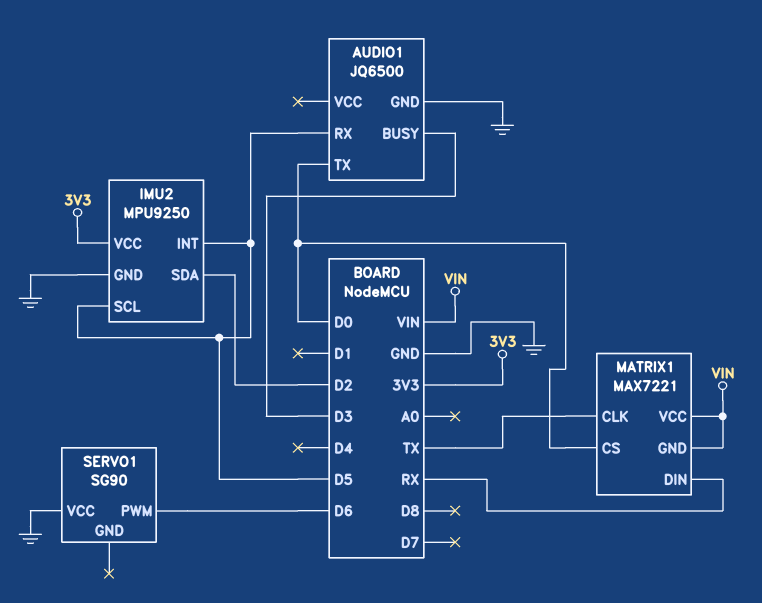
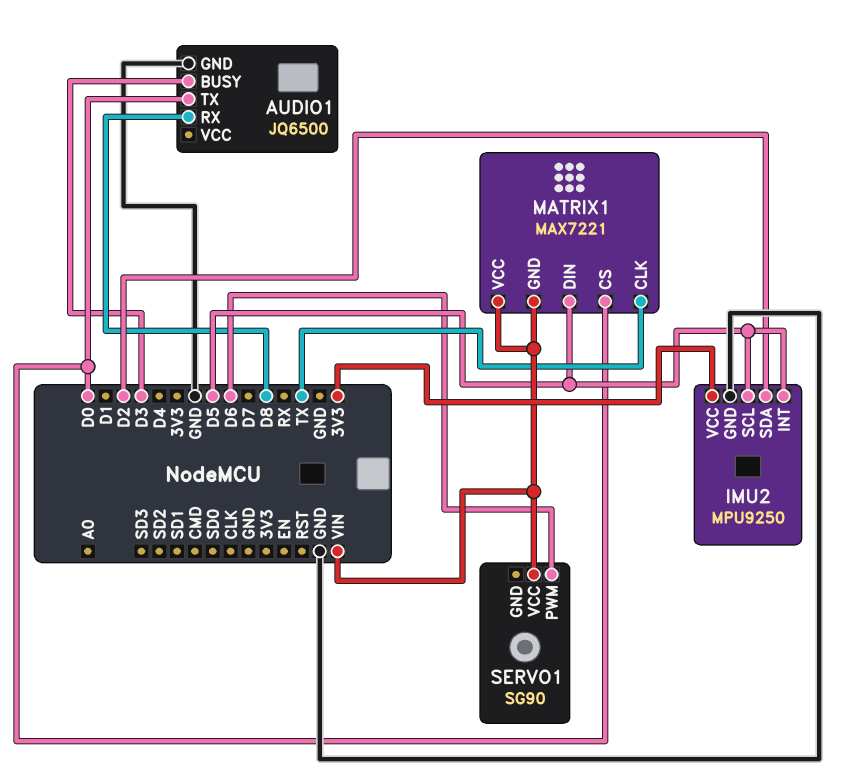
AUDIO1 pin RX: D5 -> D8
MATRIX1 pin DIN: RX -> D5
SERVO1 pin VCC: GND -> VIN

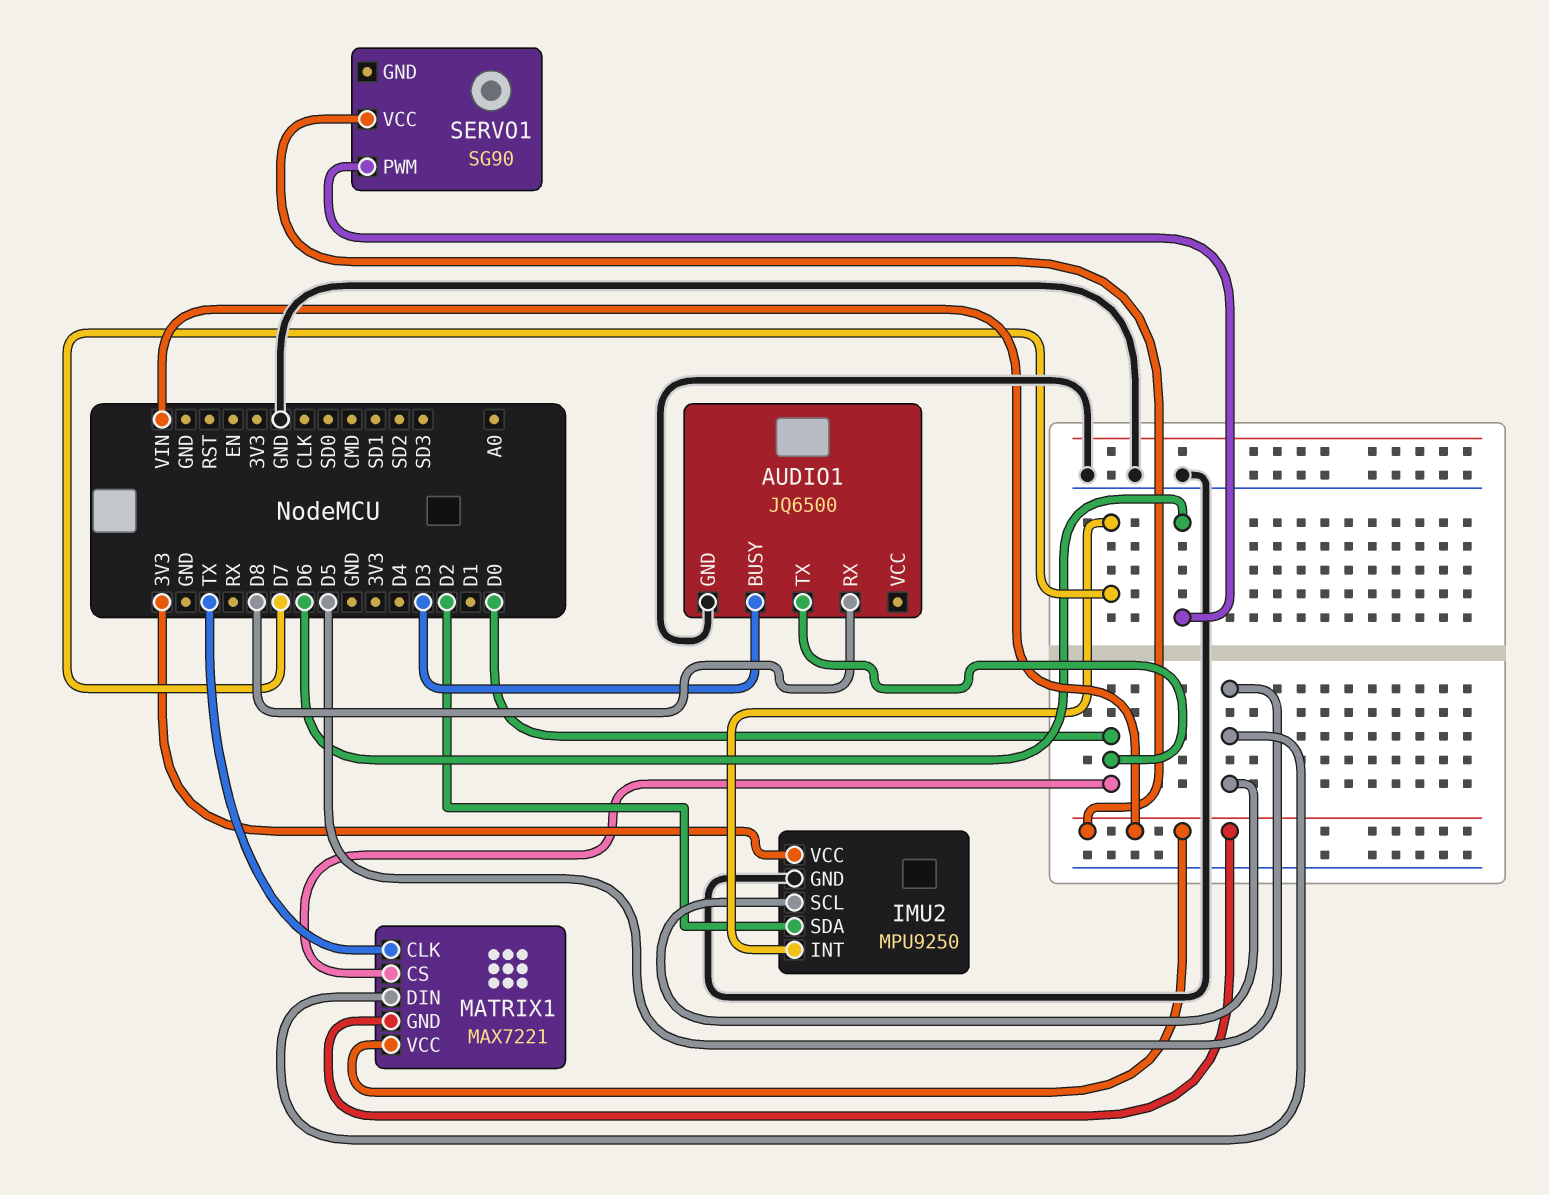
IMU2 pin INT: D5 -> D7

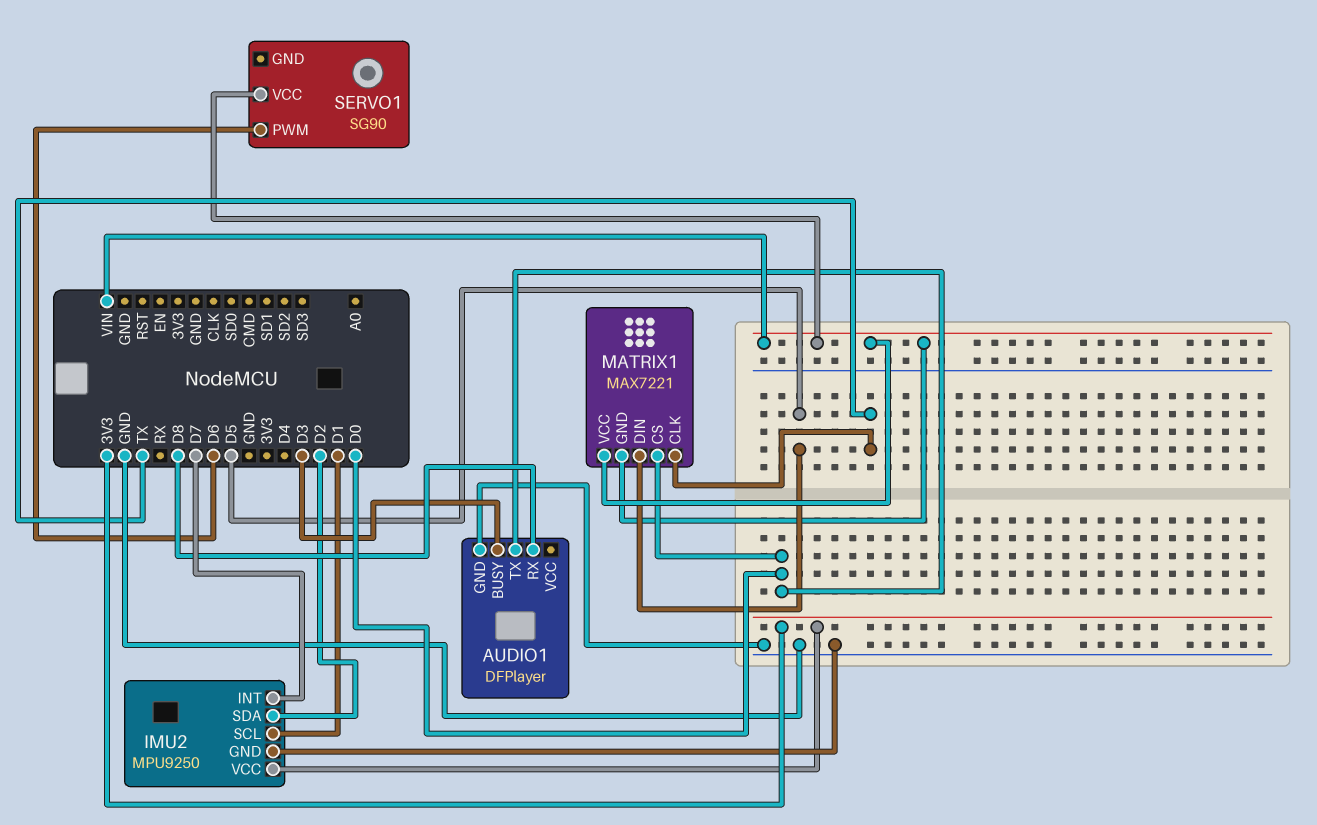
AUDIO1: JQ6500 -> DFPlayer
IMU2 pin SCL: D5 -> D1

